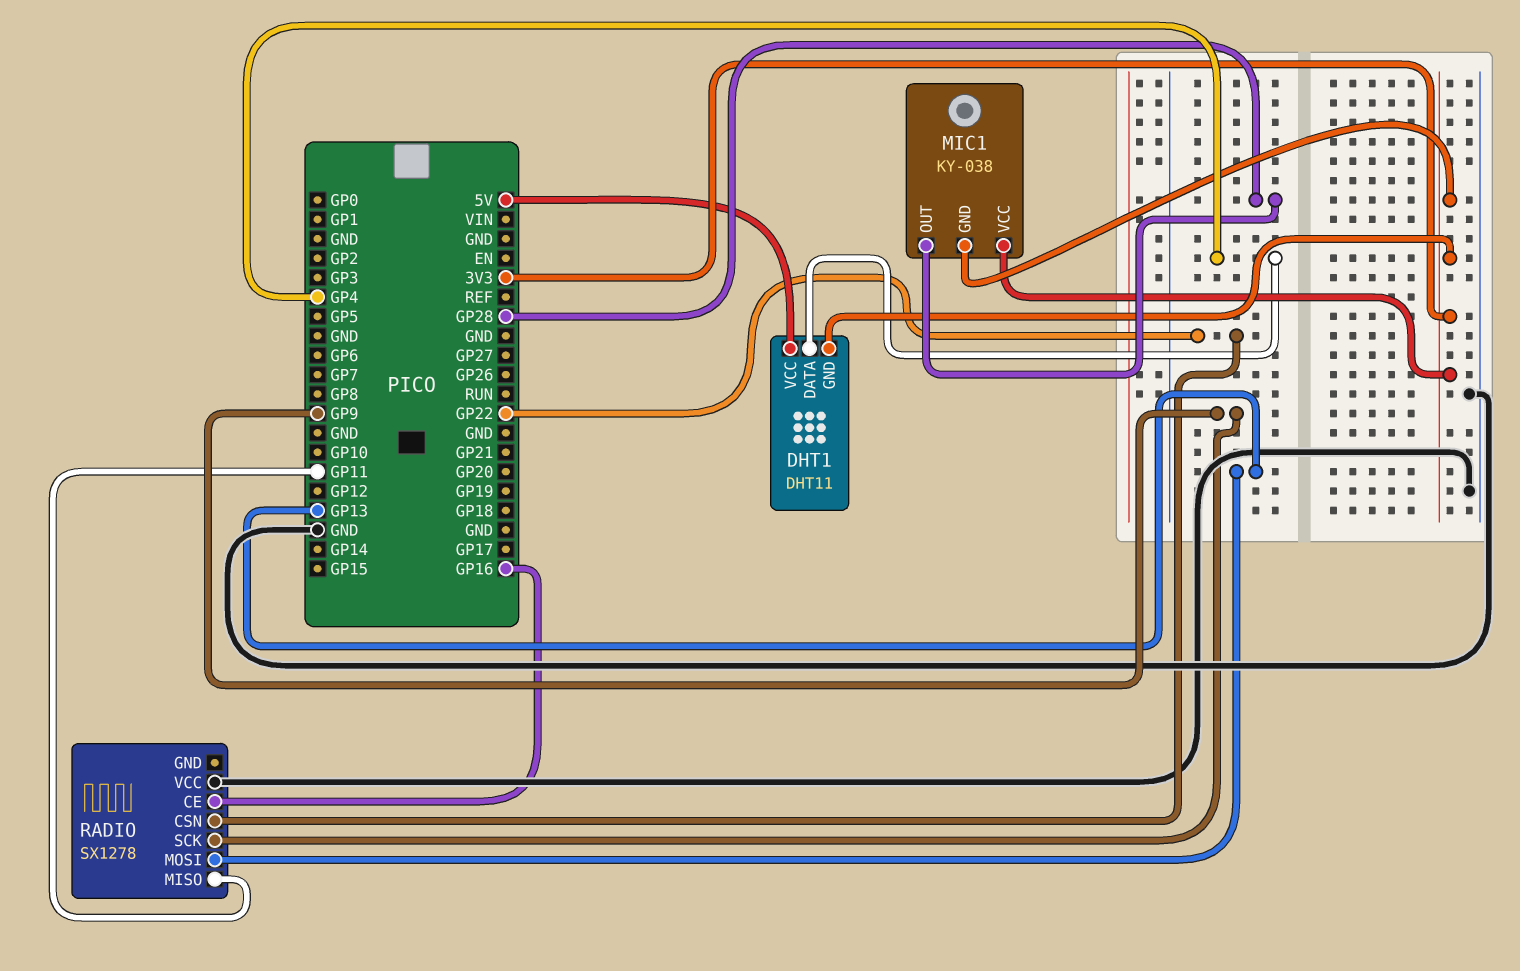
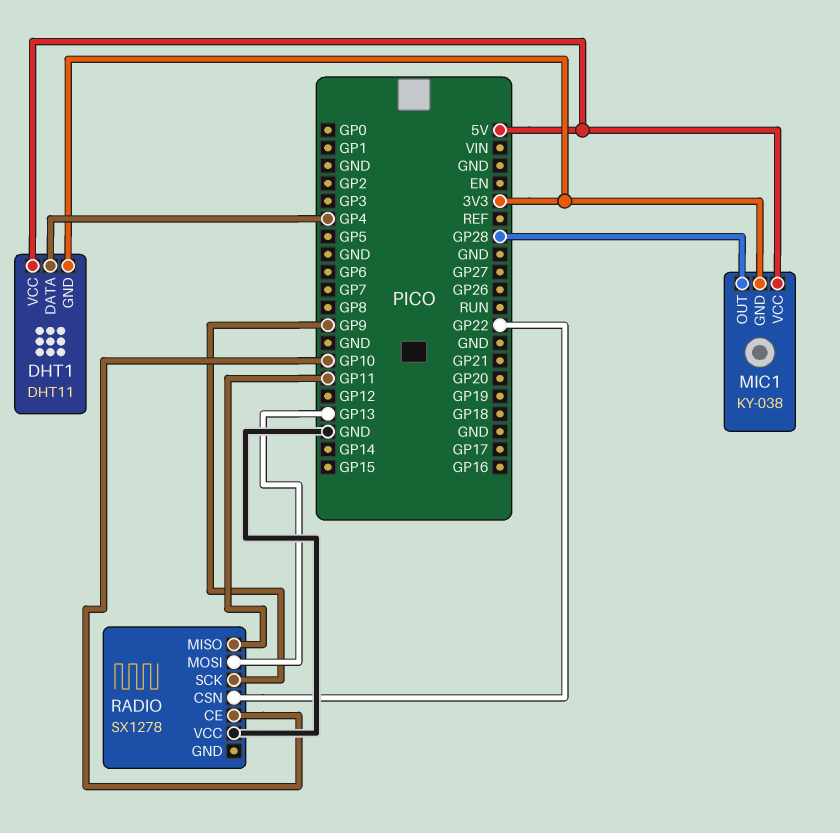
MIC1 pin VCC: 3V3 -> 5V
RADIO pin CE: GP16 -> GP10

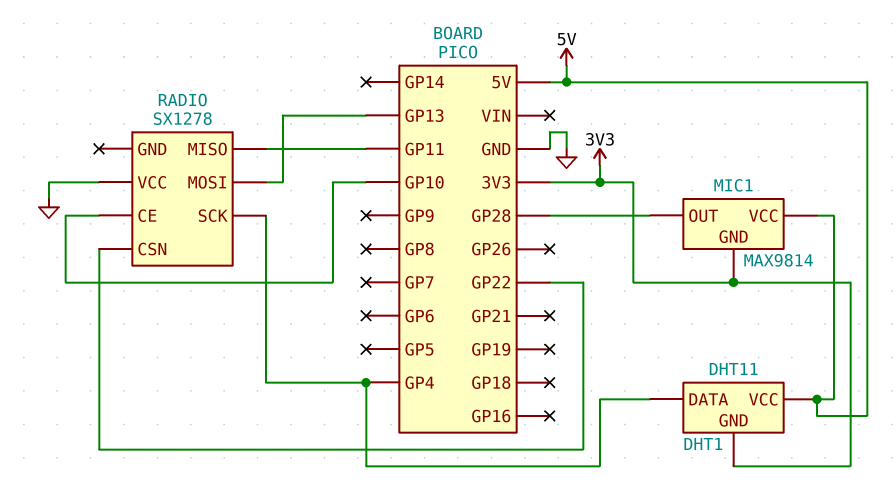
MIC1: KY-038 -> MAX9814
RADIO pin SCK: GP9 -> GP4

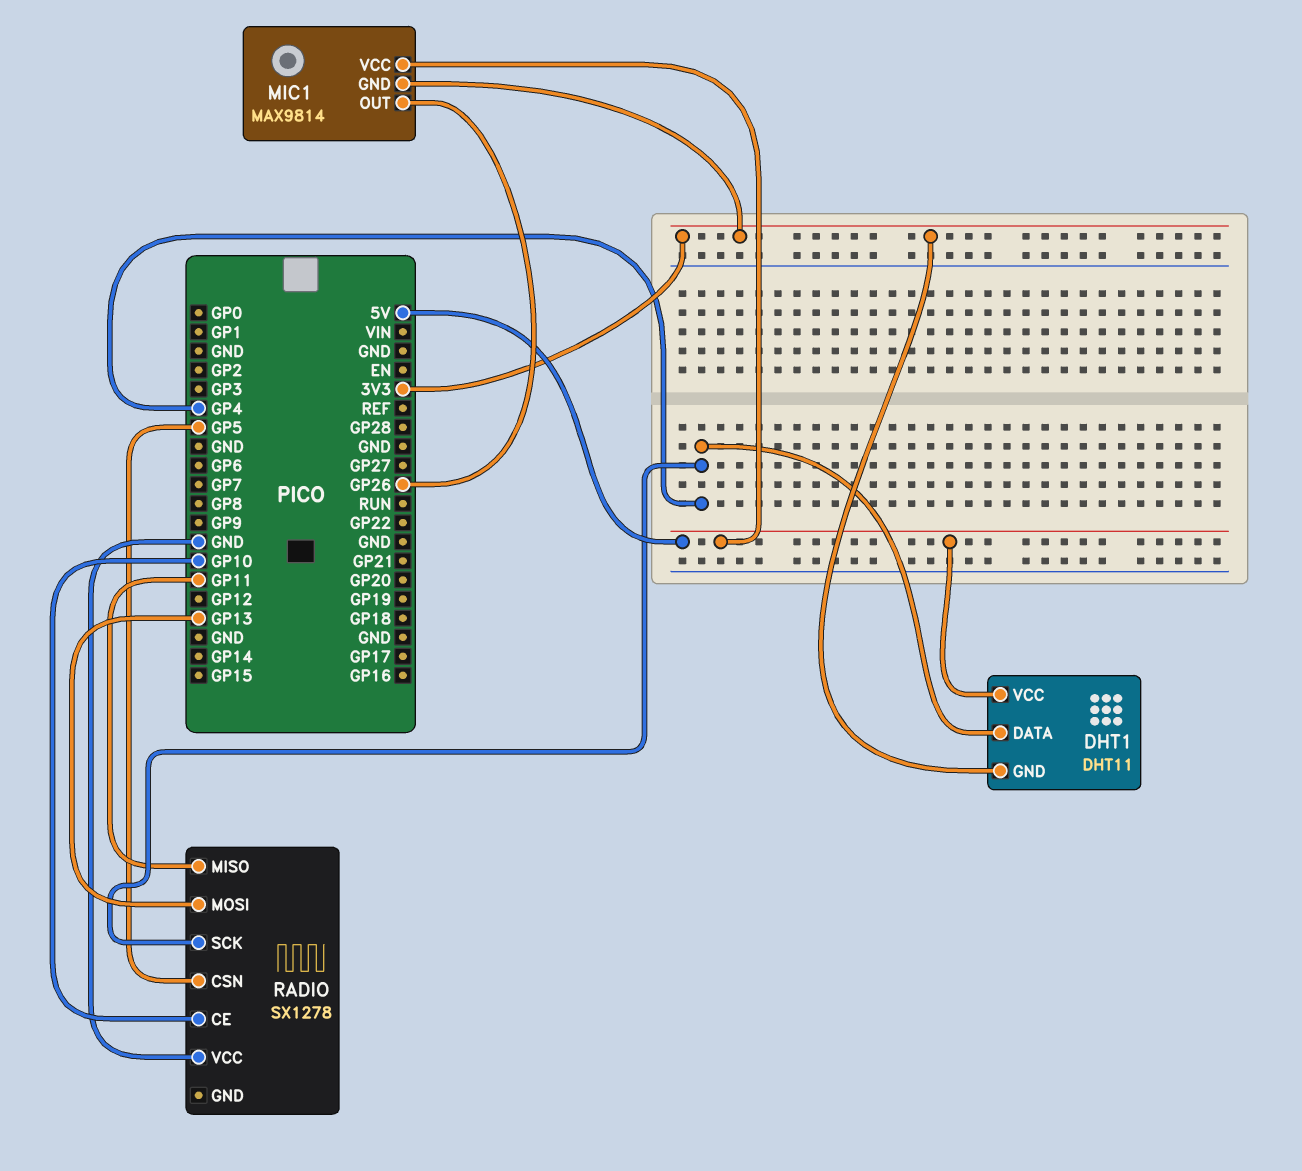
MIC1 pin OUT: GP28 -> GP26
RADIO pin CSN: GP22 -> GP5

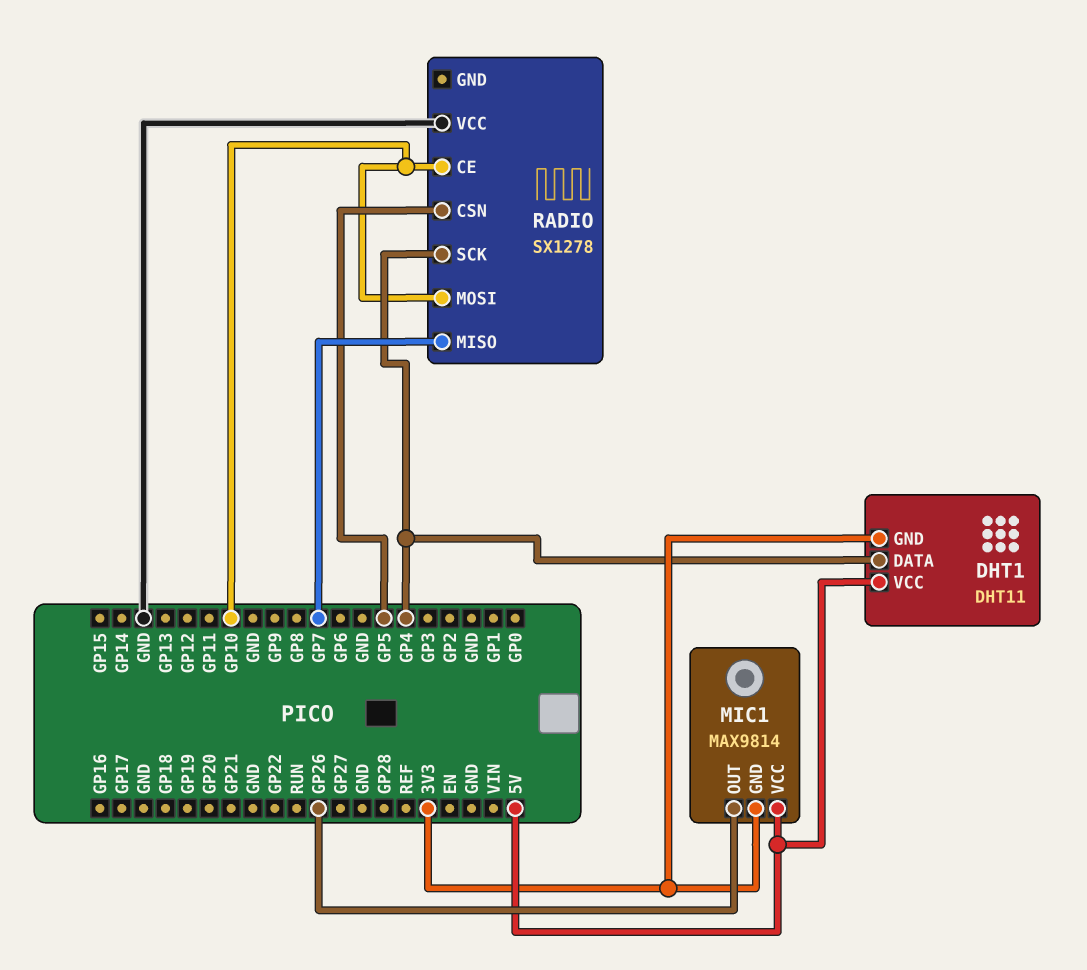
RADIO pin MISO: GP11 -> GP7
RADIO pin MOSI: GP13 -> GP10

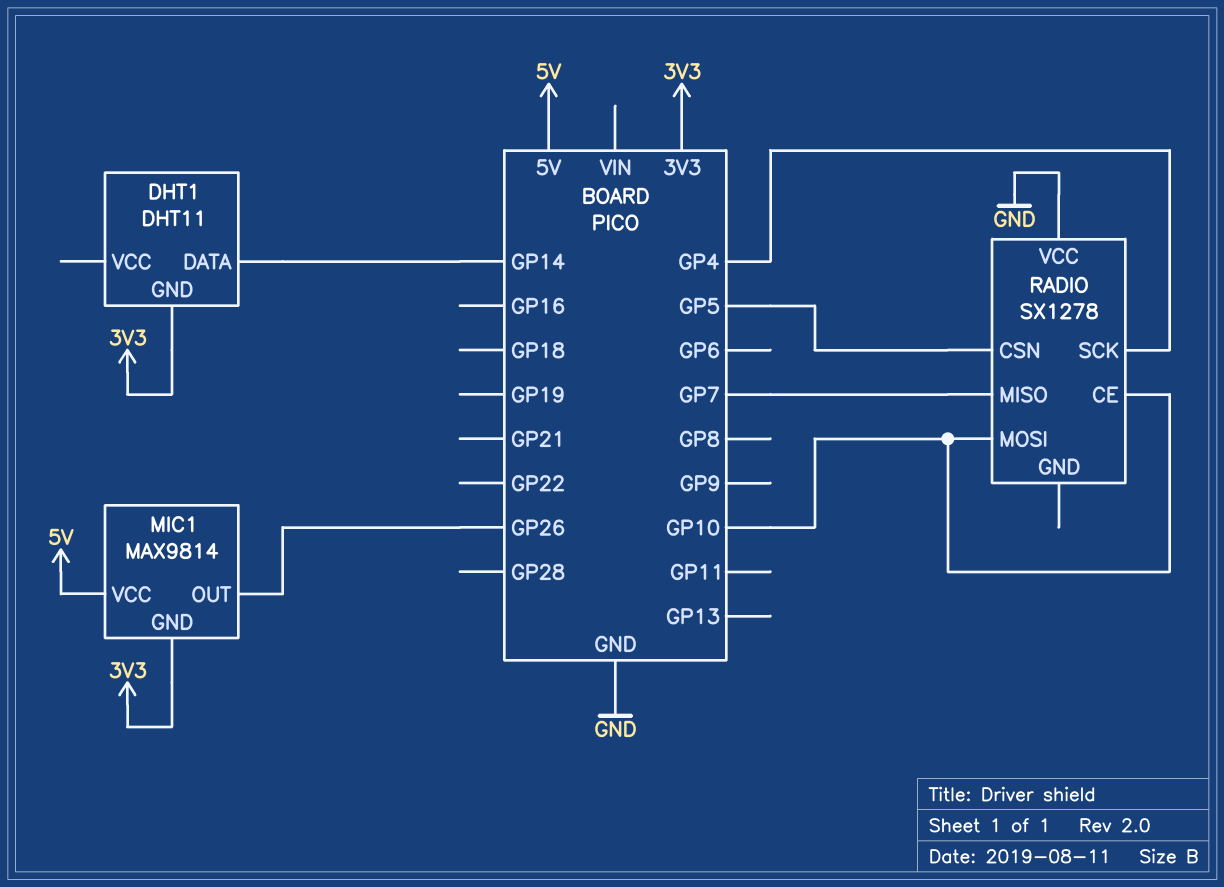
DHT1 pin DATA: GP4 -> GP14
DHT1 pin VCC: 5V -> none

